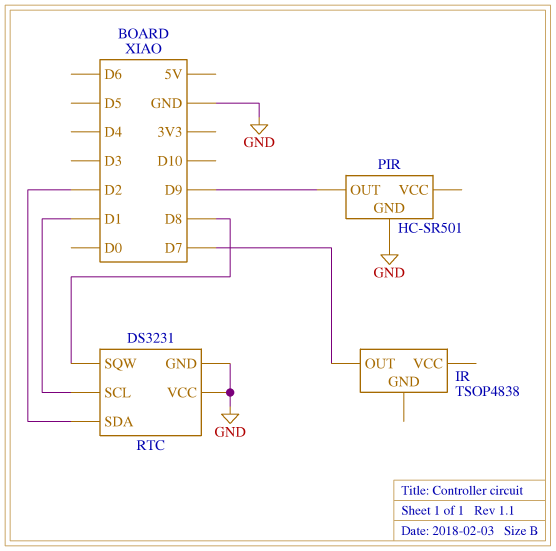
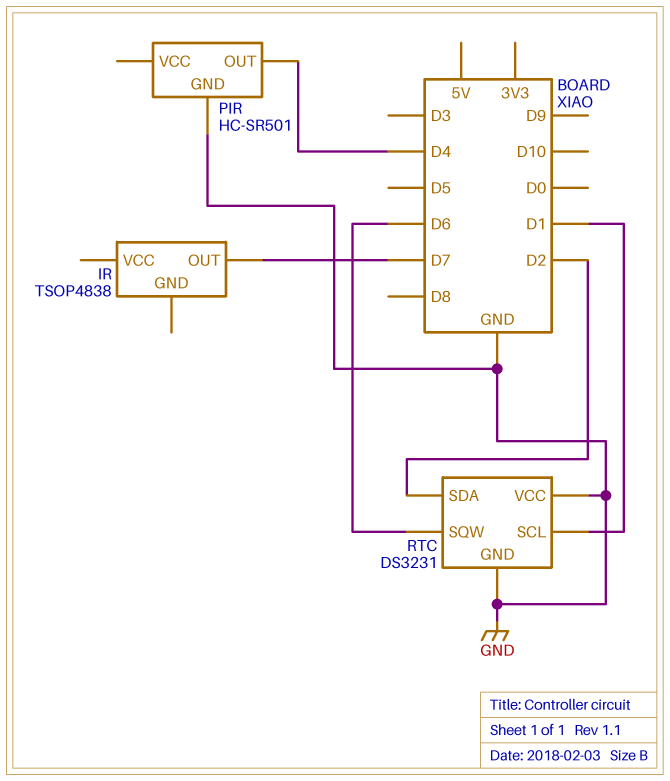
PIR pin OUT: D9 -> D4
RTC pin SQW: D8 -> D6

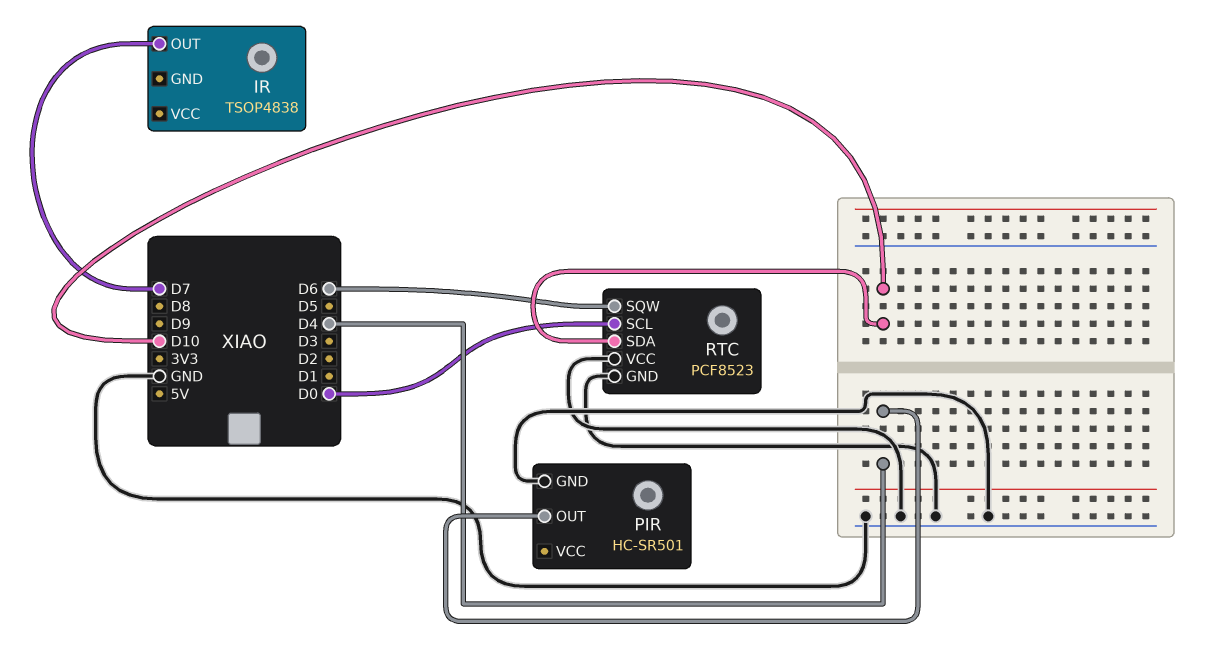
RTC: DS3231 -> PCF8523
RTC pin SCL: D1 -> D0
RTC pin SDA: D2 -> D10

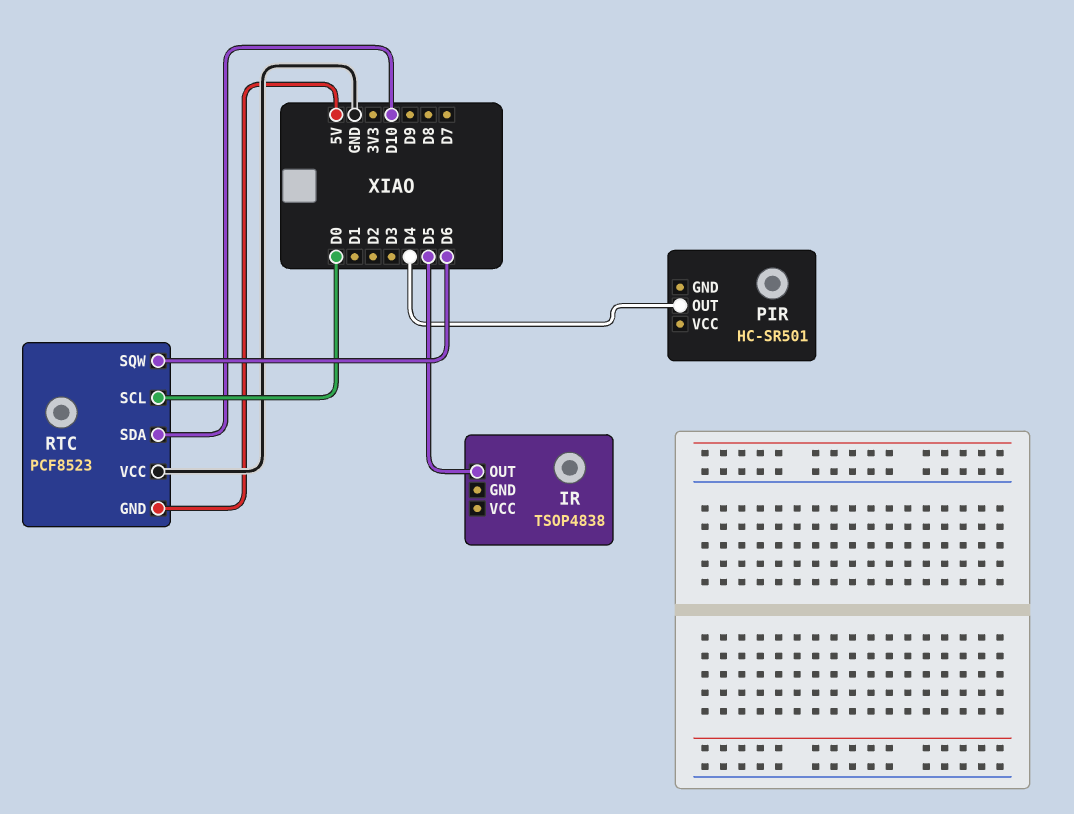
IR pin OUT: D7 -> D5
PIR pin GND: GND -> none
RTC pin GND: GND -> 5V

